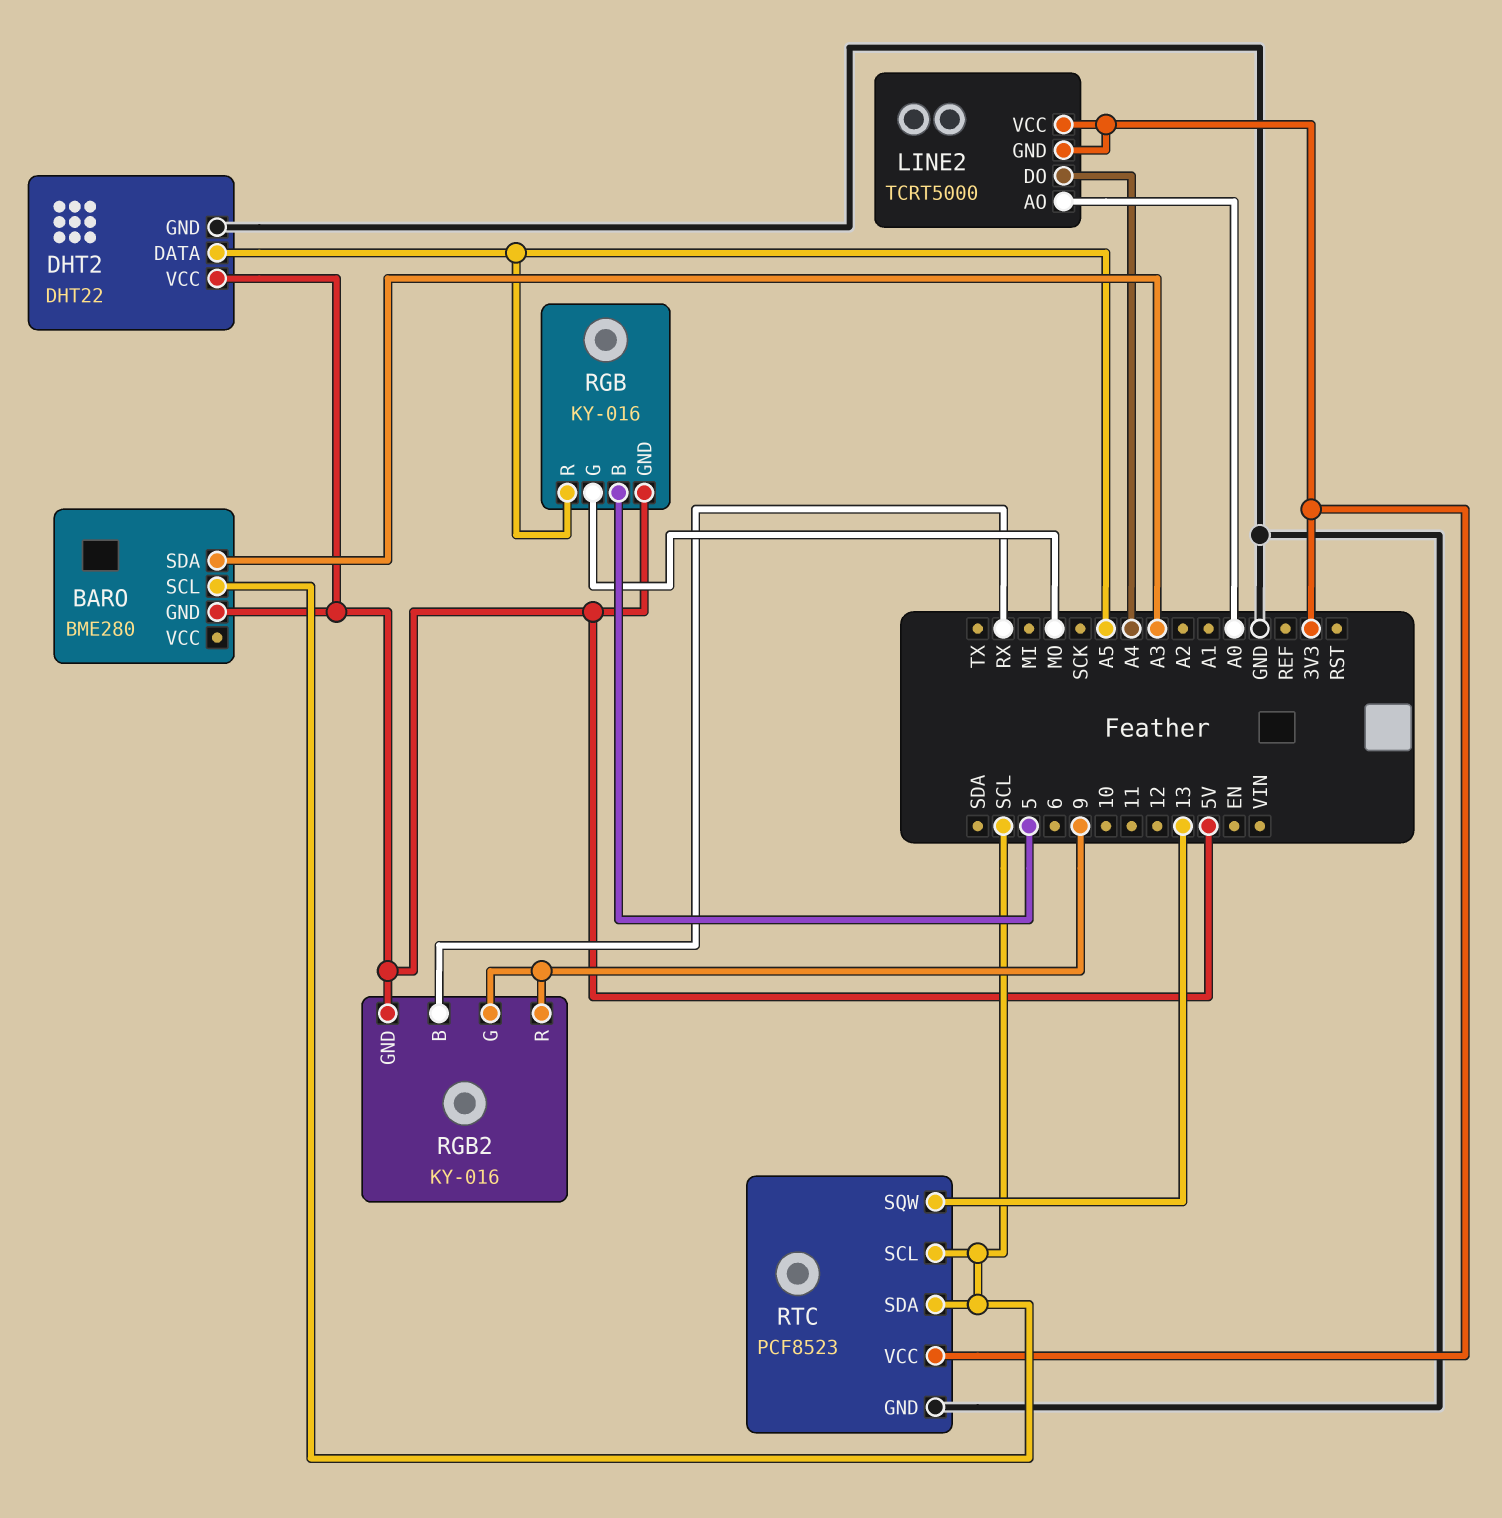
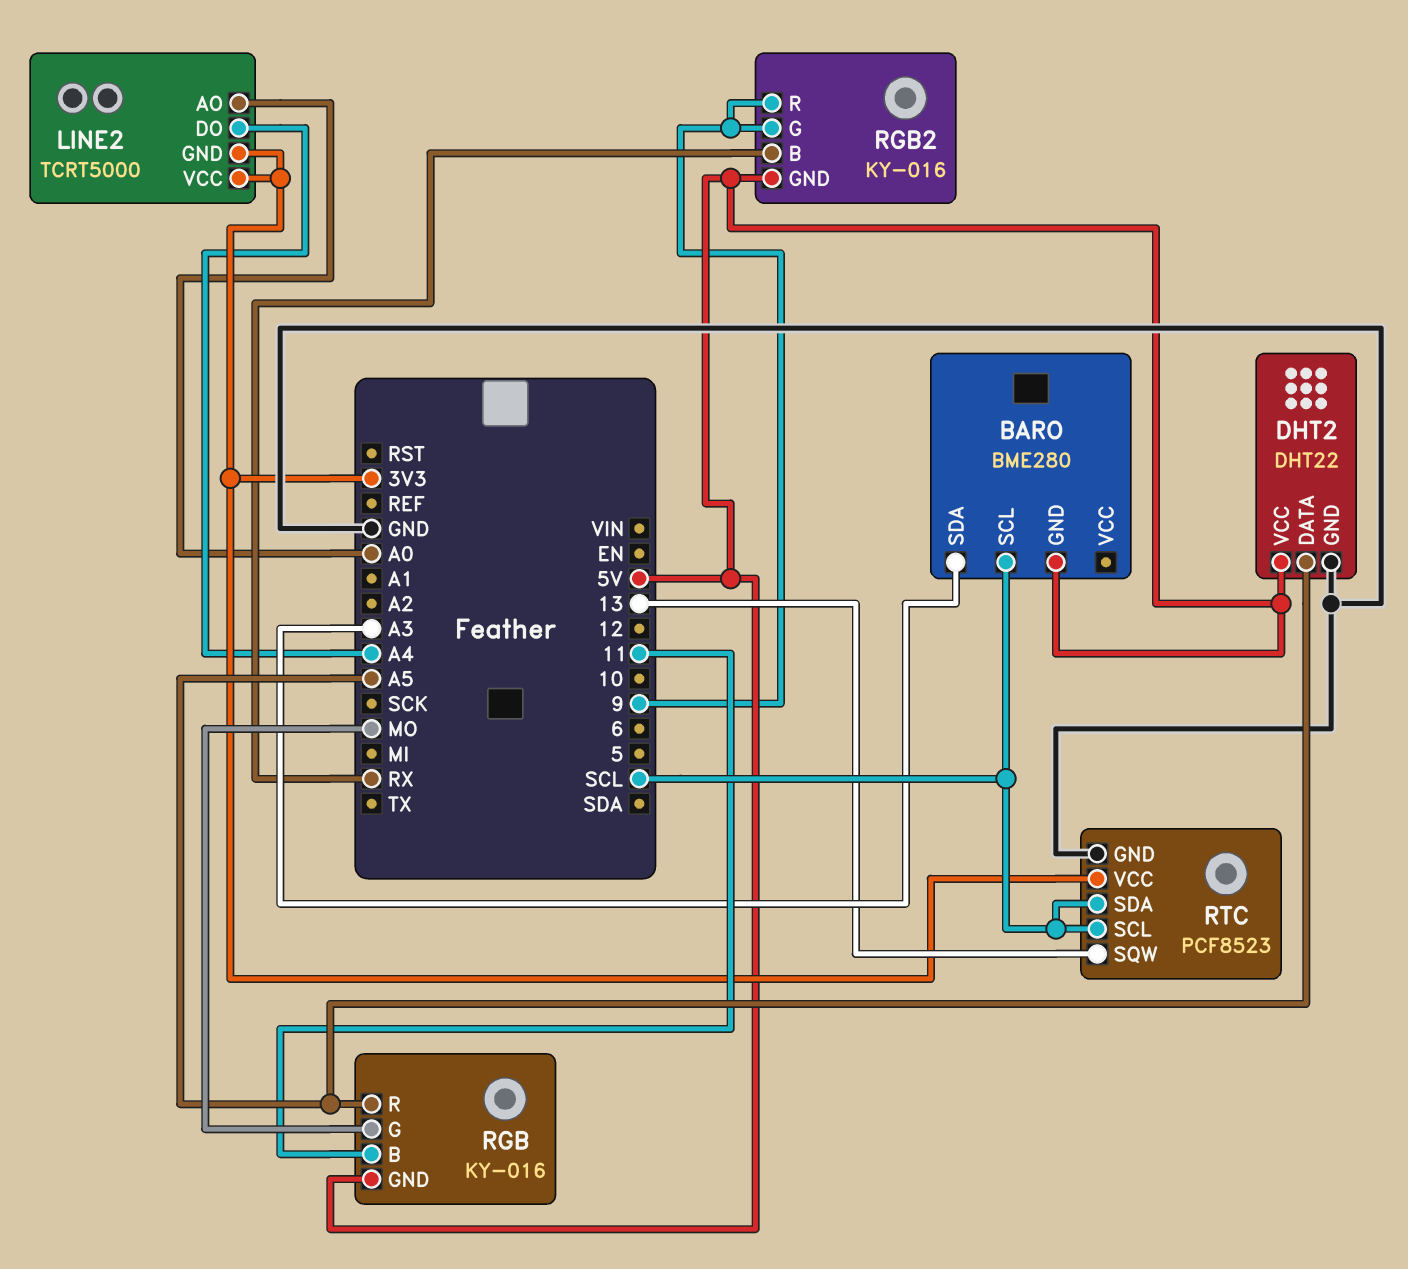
RGB pin B: 5 -> 11

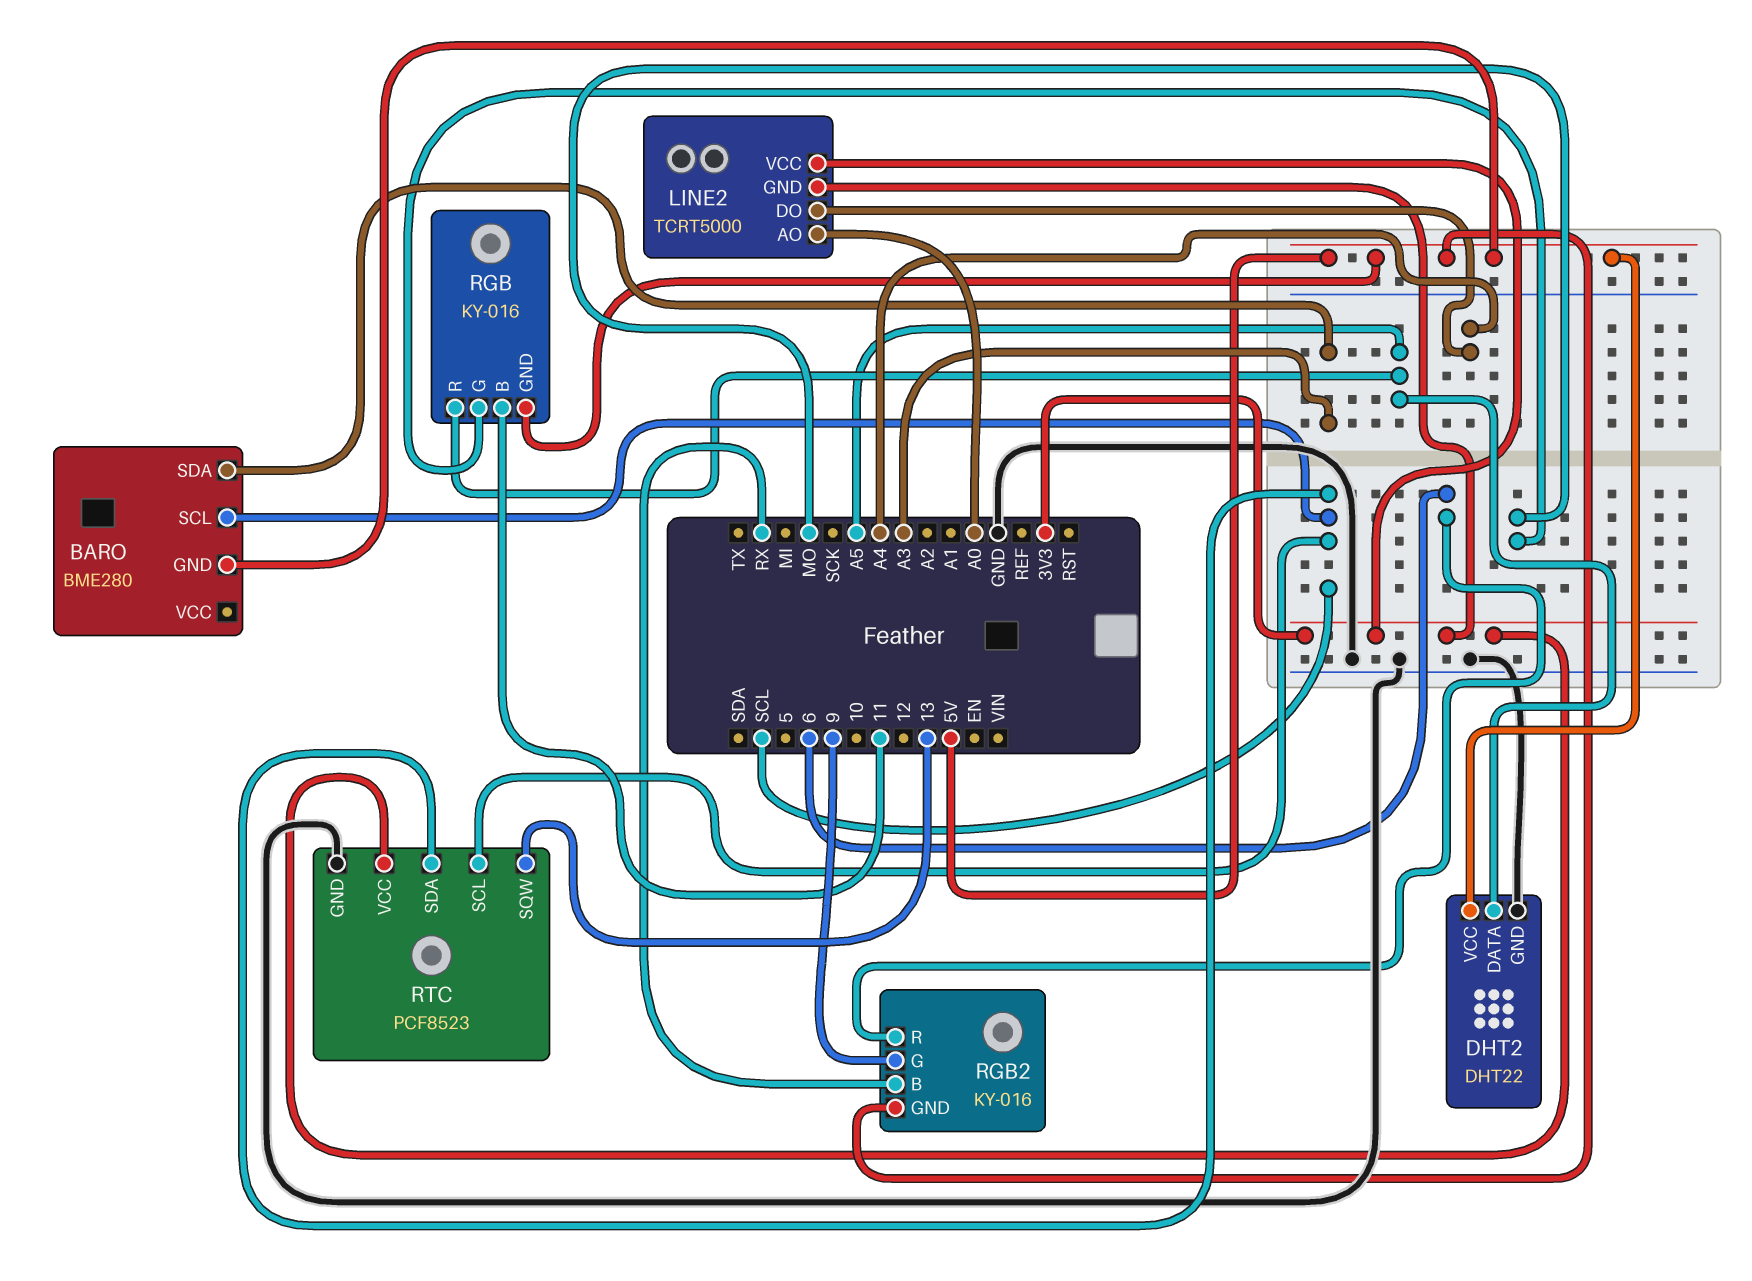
RGB2 pin R: 9 -> 6

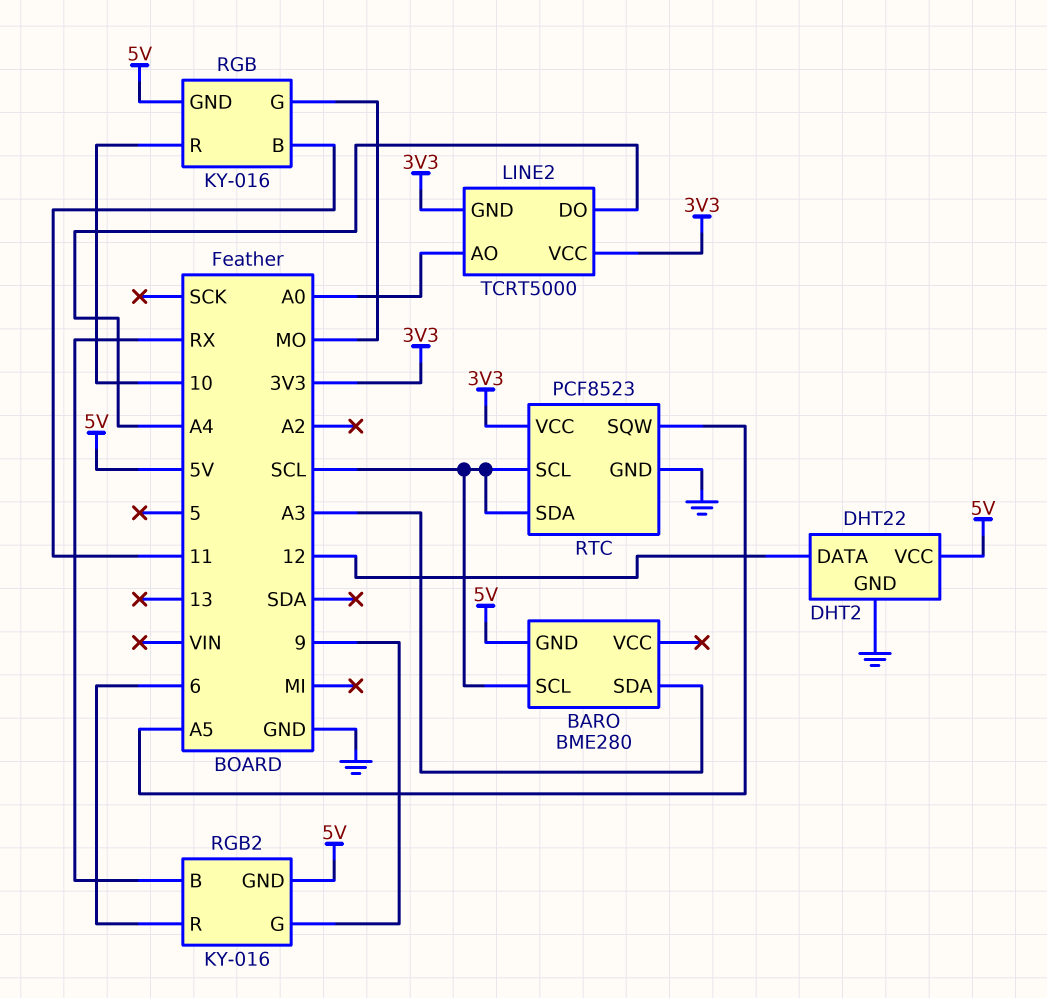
DHT2 pin DATA: A5 -> 12
RGB pin R: A5 -> 10
RTC pin SQW: 13 -> A5

